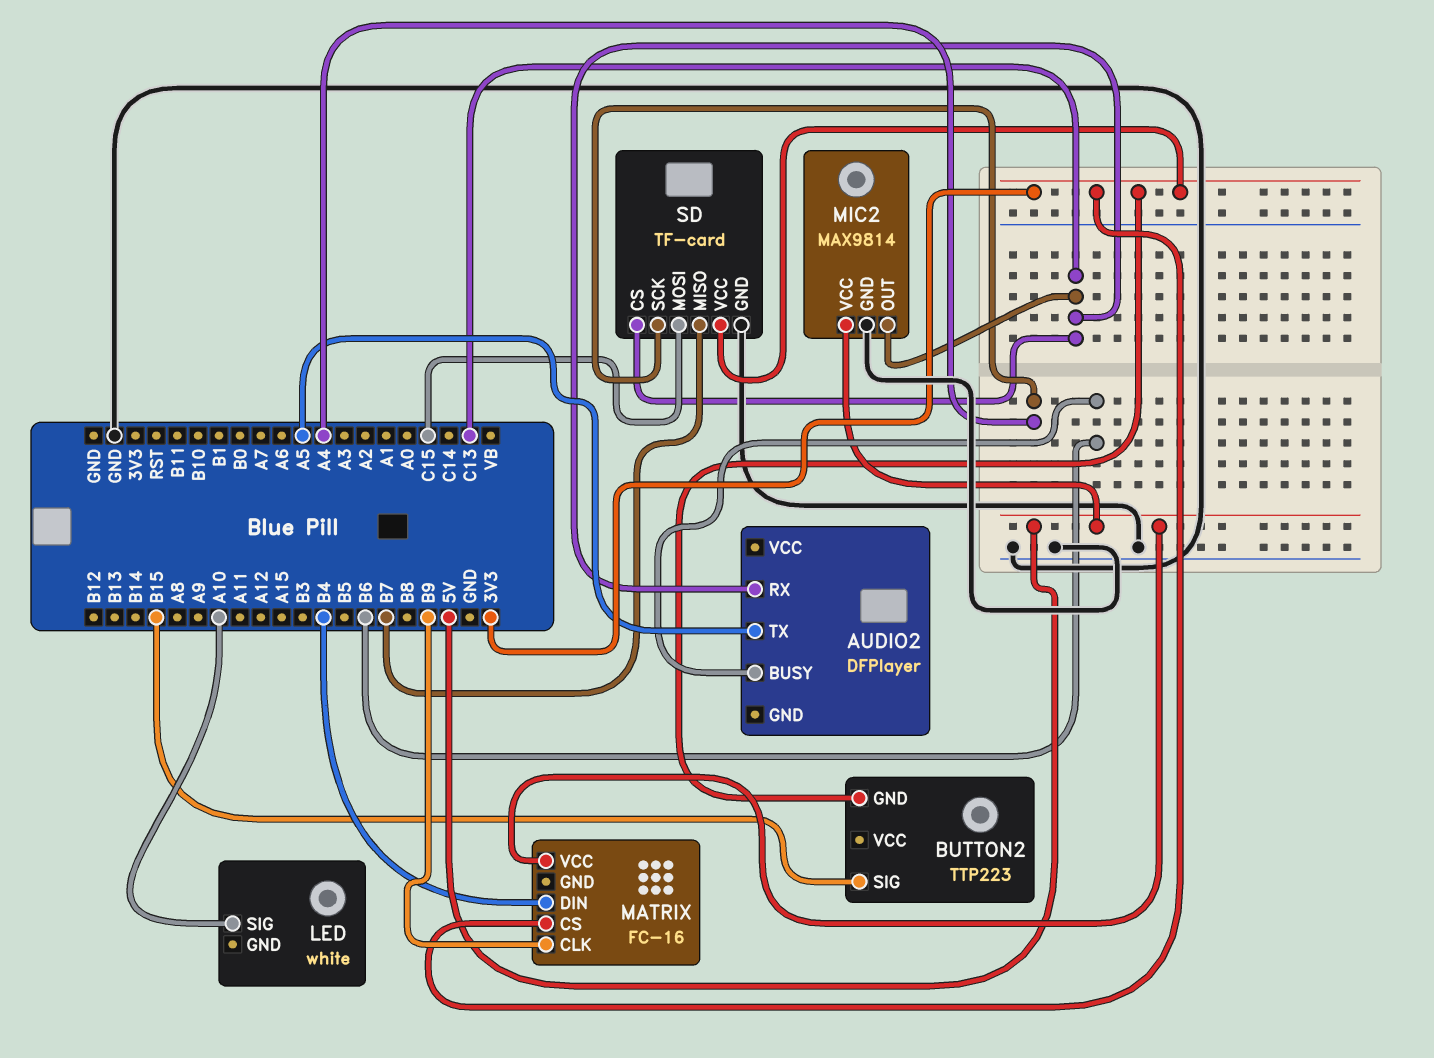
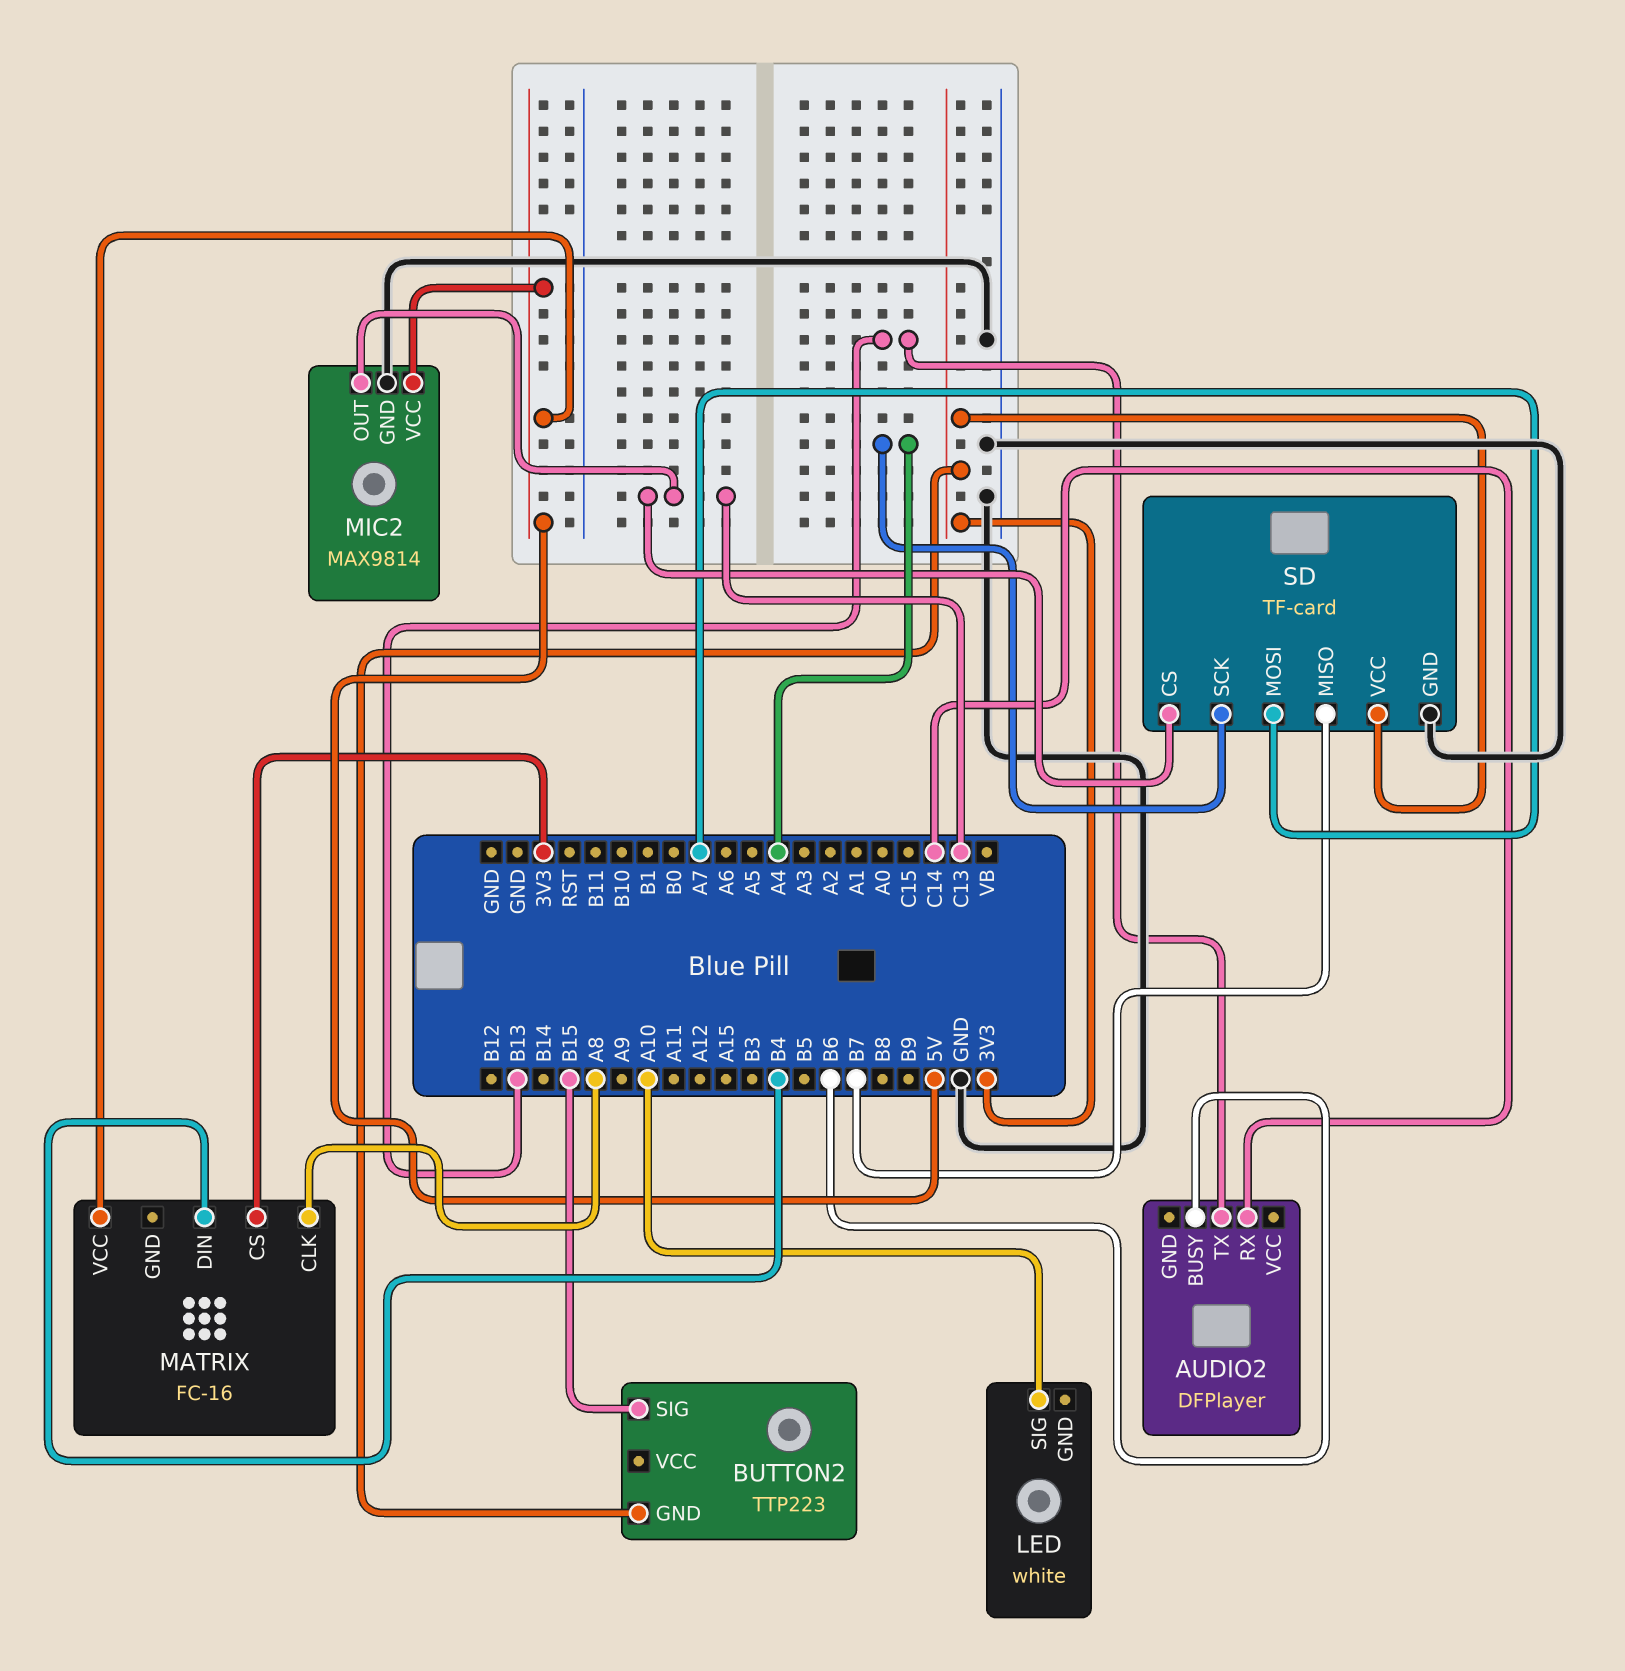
AUDIO2 pin RX: C13 -> C14
AUDIO2 pin TX: A5 -> B13
MATRIX pin CLK: B9 -> A8
SD pin MOSI: C15 -> A7

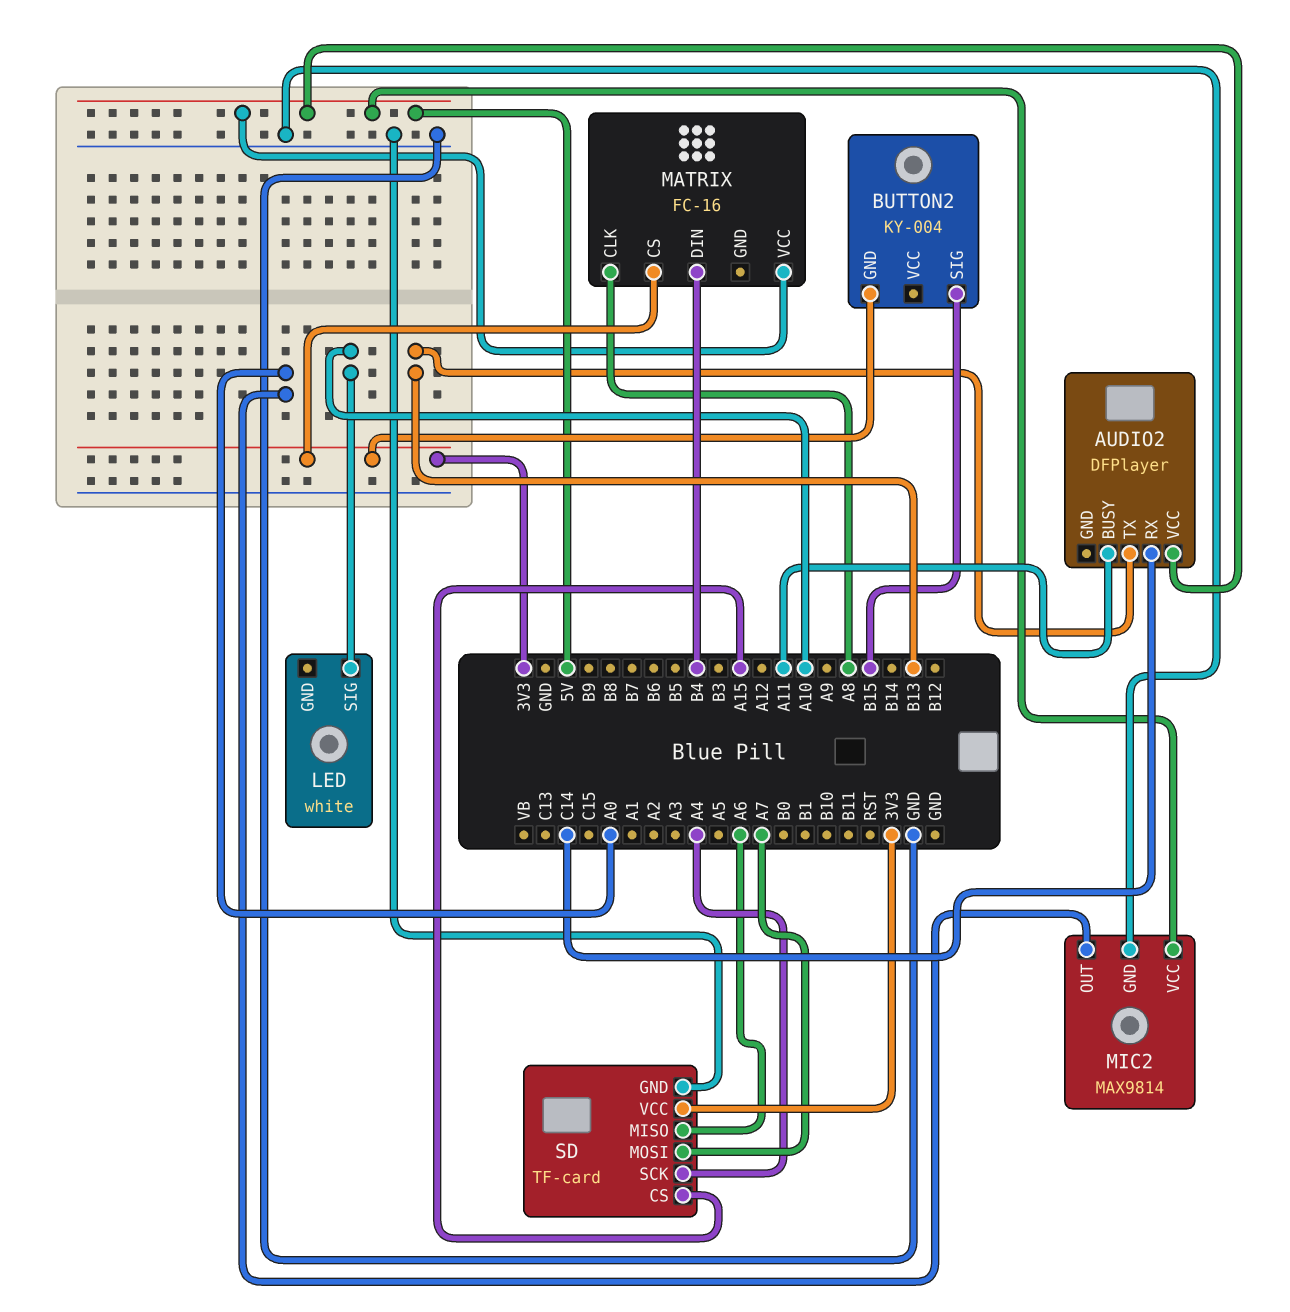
AUDIO2 pin BUSY: B6 -> A11
AUDIO2 pin VCC: none -> 5V
BUTTON2: TTP223 -> KY-004
MIC2 pin OUT: C13 -> A0
SD pin CS: C13 -> A15
SD pin MISO: B7 -> A6

